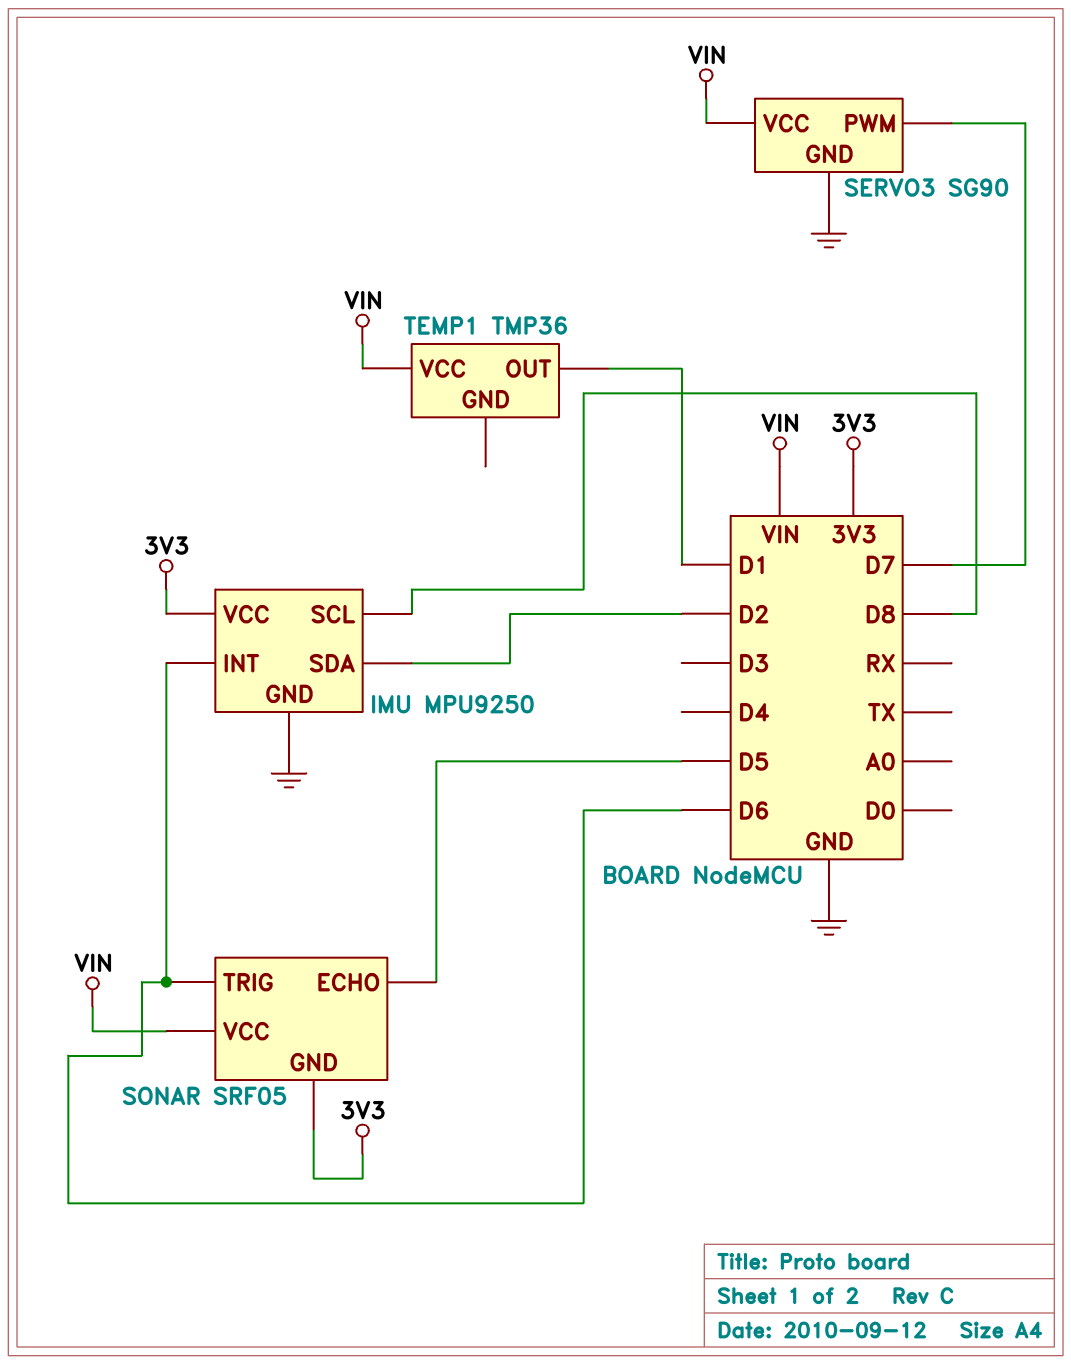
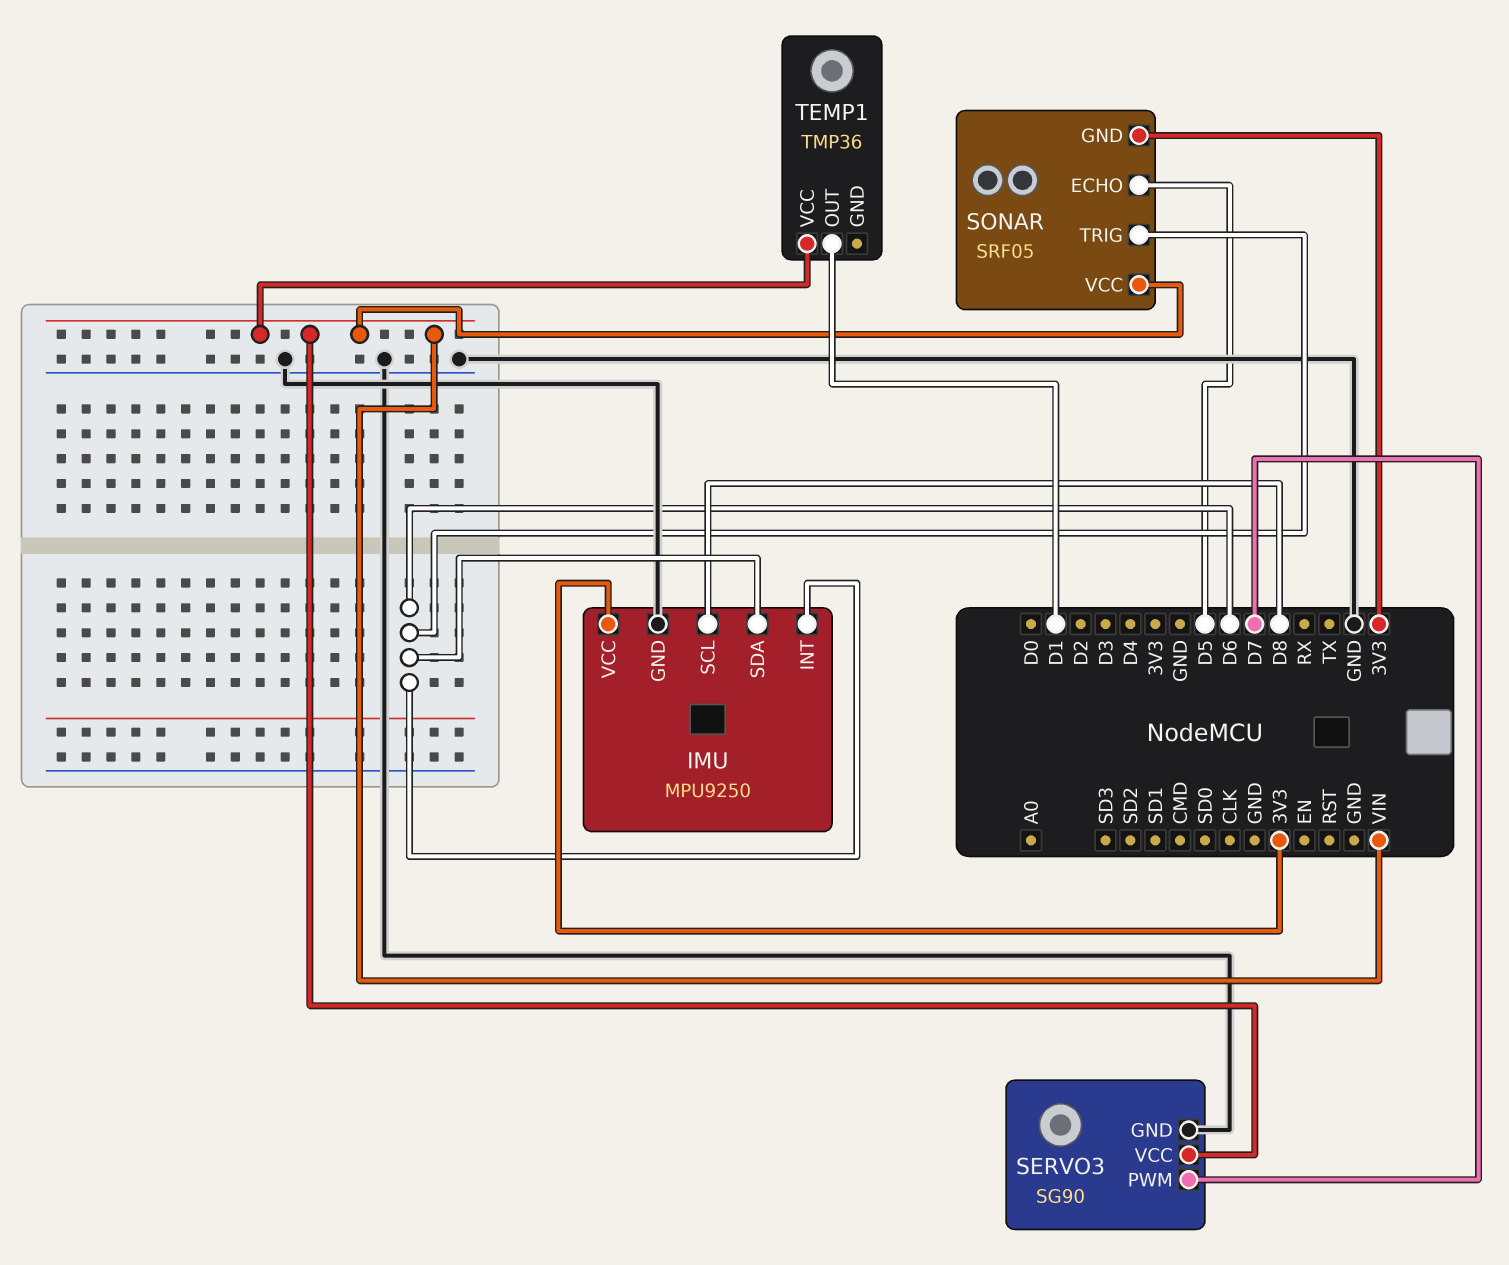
IMU pin SDA: D2 -> D6

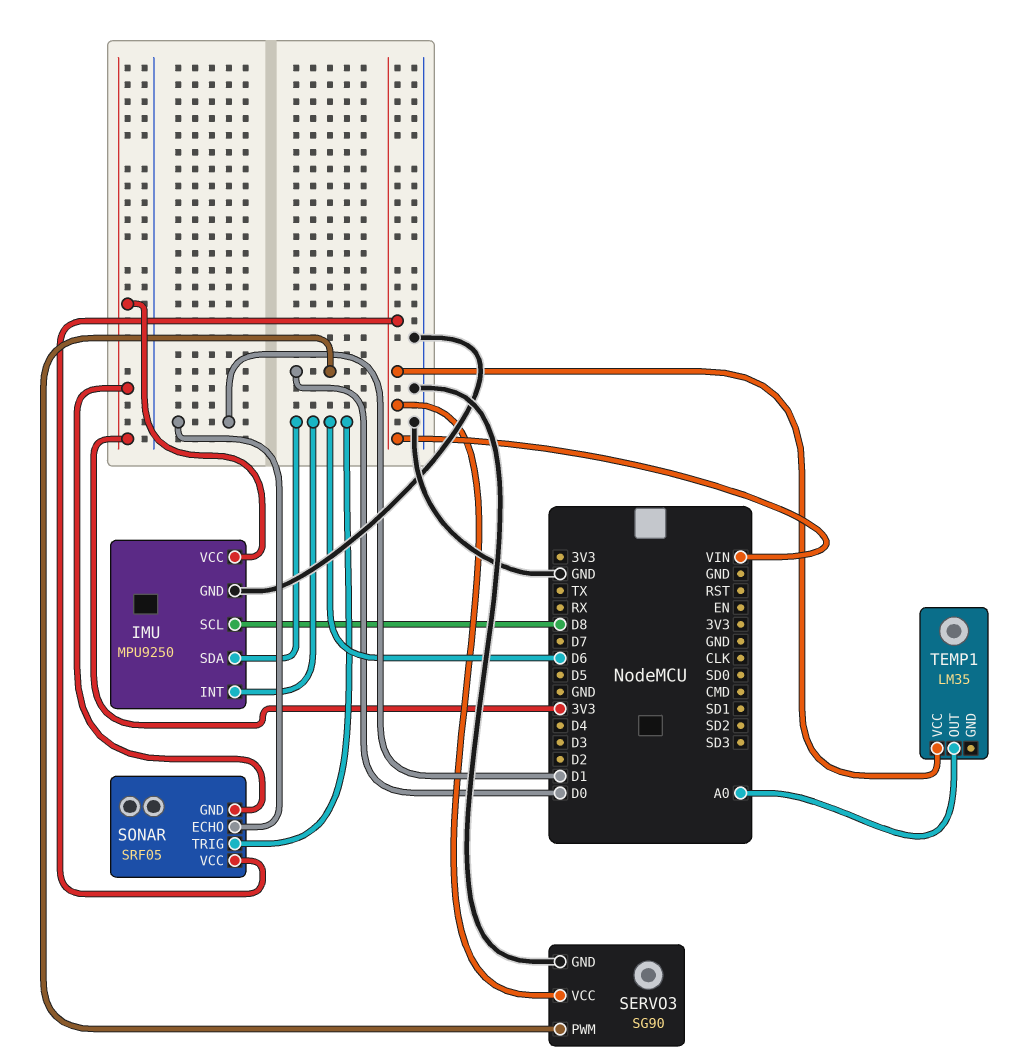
SERVO3 pin PWM: D7 -> D0
SONAR pin ECHO: D5 -> D1
TEMP1: TMP36 -> LM35
TEMP1 pin OUT: D1 -> A0

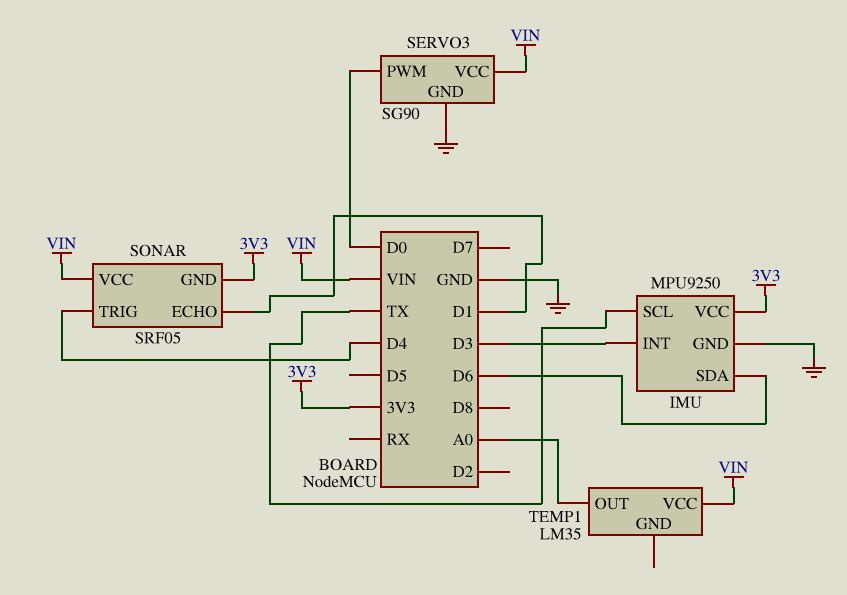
IMU pin INT: D6 -> D3
IMU pin SCL: D8 -> TX
SONAR pin TRIG: D6 -> D4

